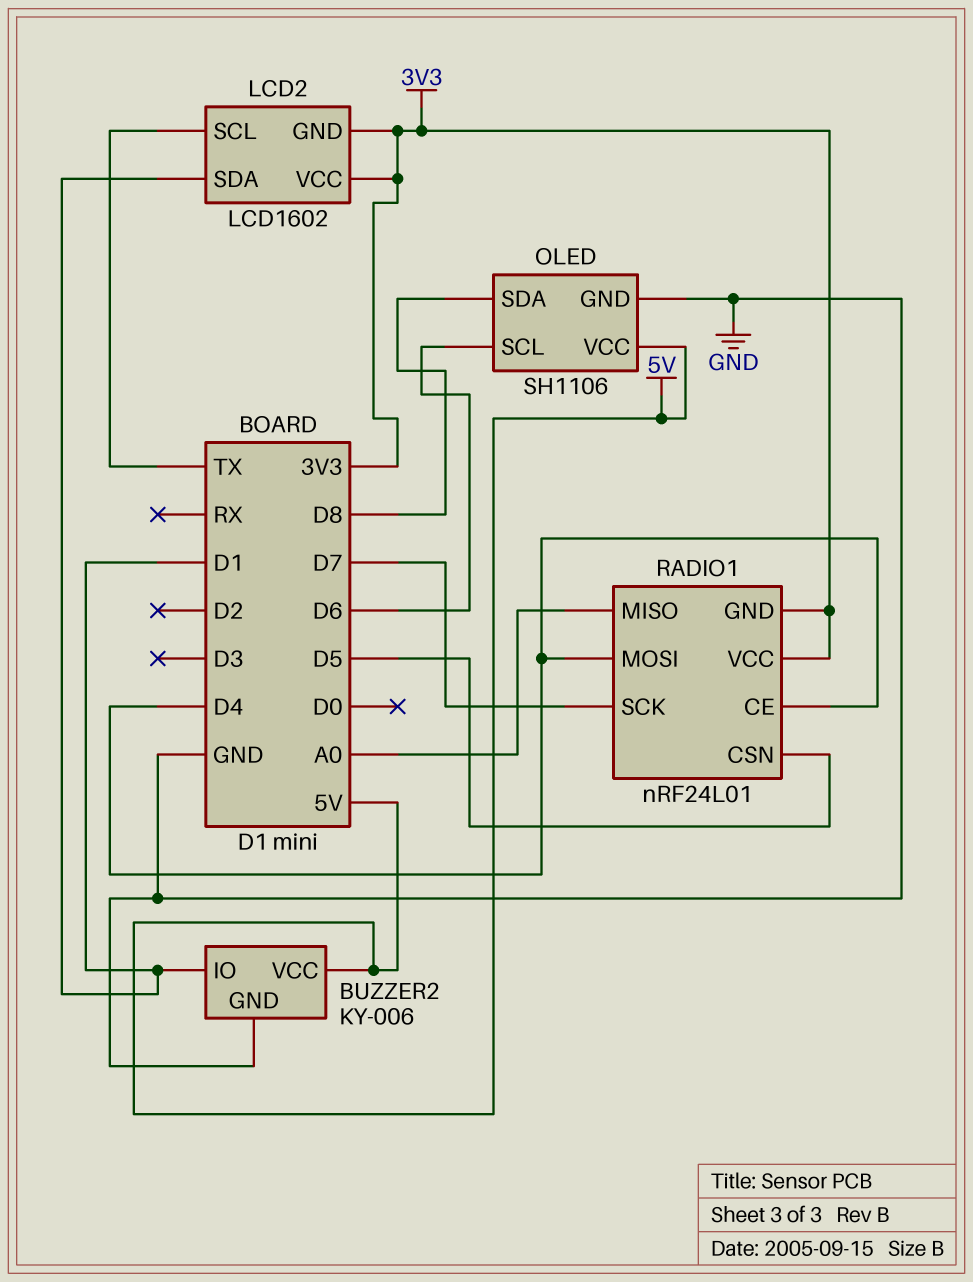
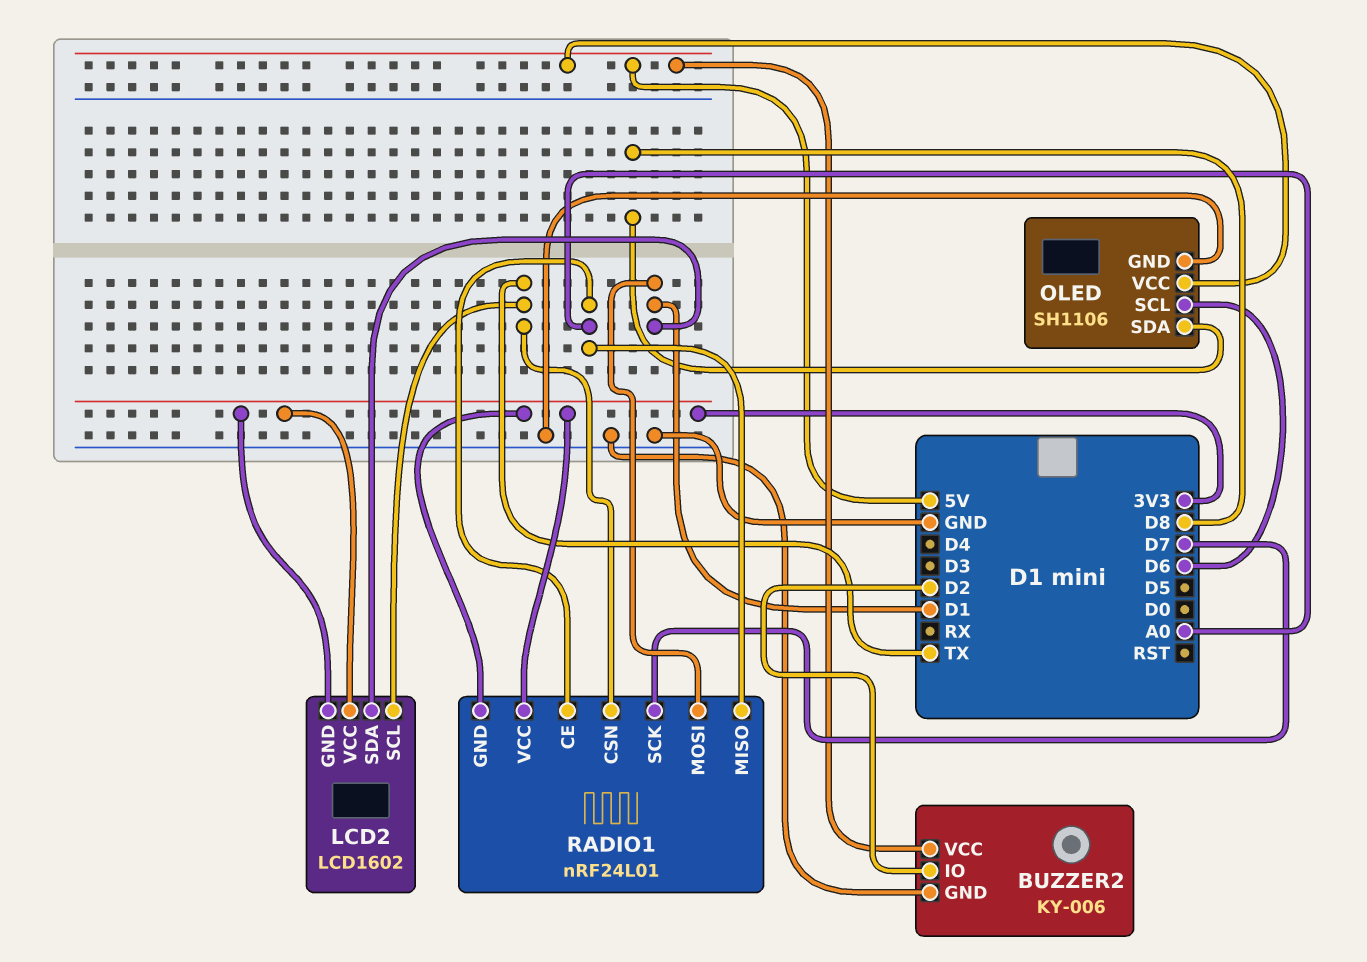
BUZZER2 pin IO: D1 -> D2
RADIO1 pin CE: D4 -> A0
RADIO1 pin CSN: D5 -> TX
RADIO1 pin MOSI: D4 -> D1

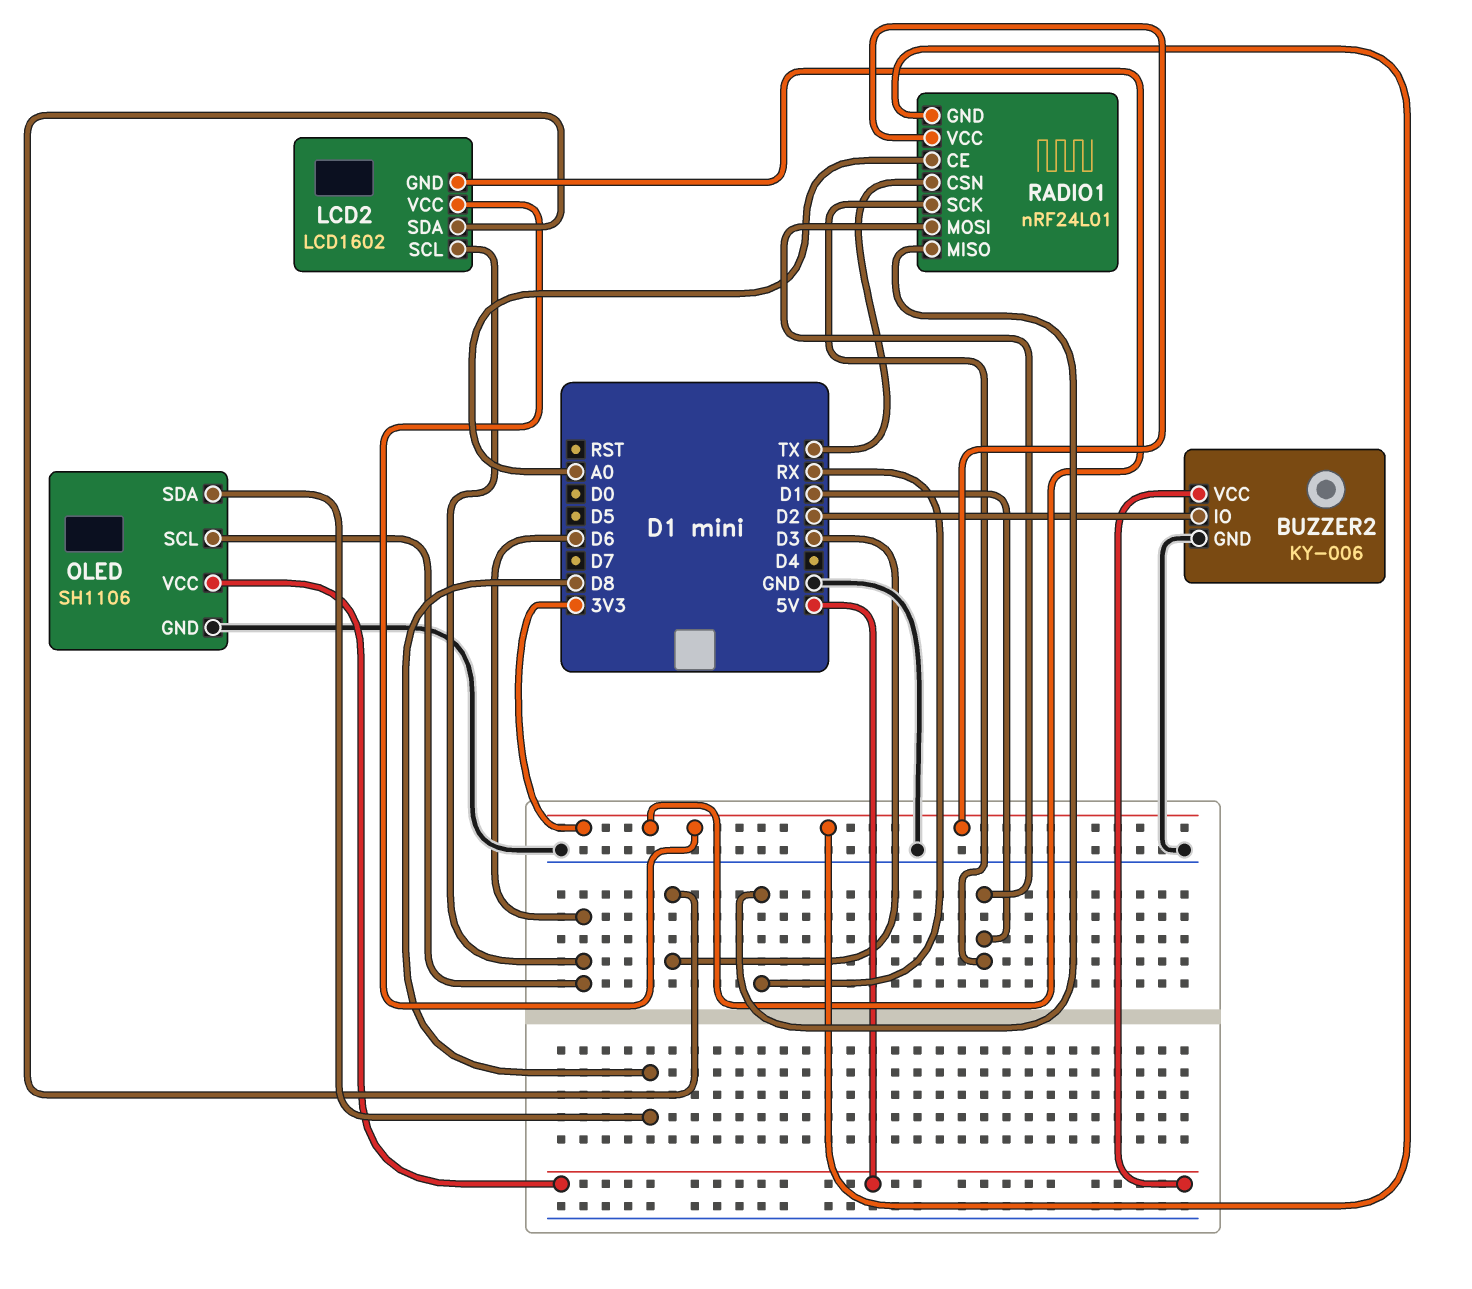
LCD2 pin SCL: TX -> D6
LCD2 pin SDA: D1 -> D3
RADIO1 pin MISO: A0 -> RX
RADIO1 pin SCK: D7 -> D1

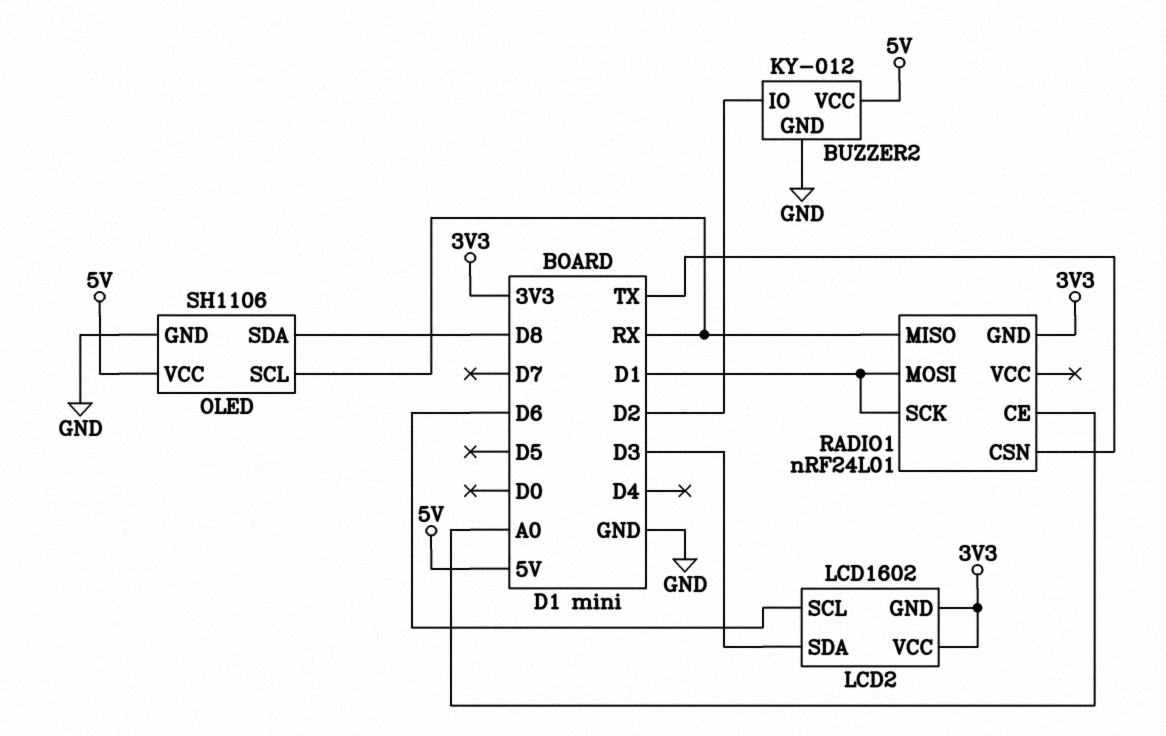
BUZZER2: KY-006 -> KY-012
OLED pin SCL: D6 -> RX
RADIO1 pin VCC: 3V3 -> none

